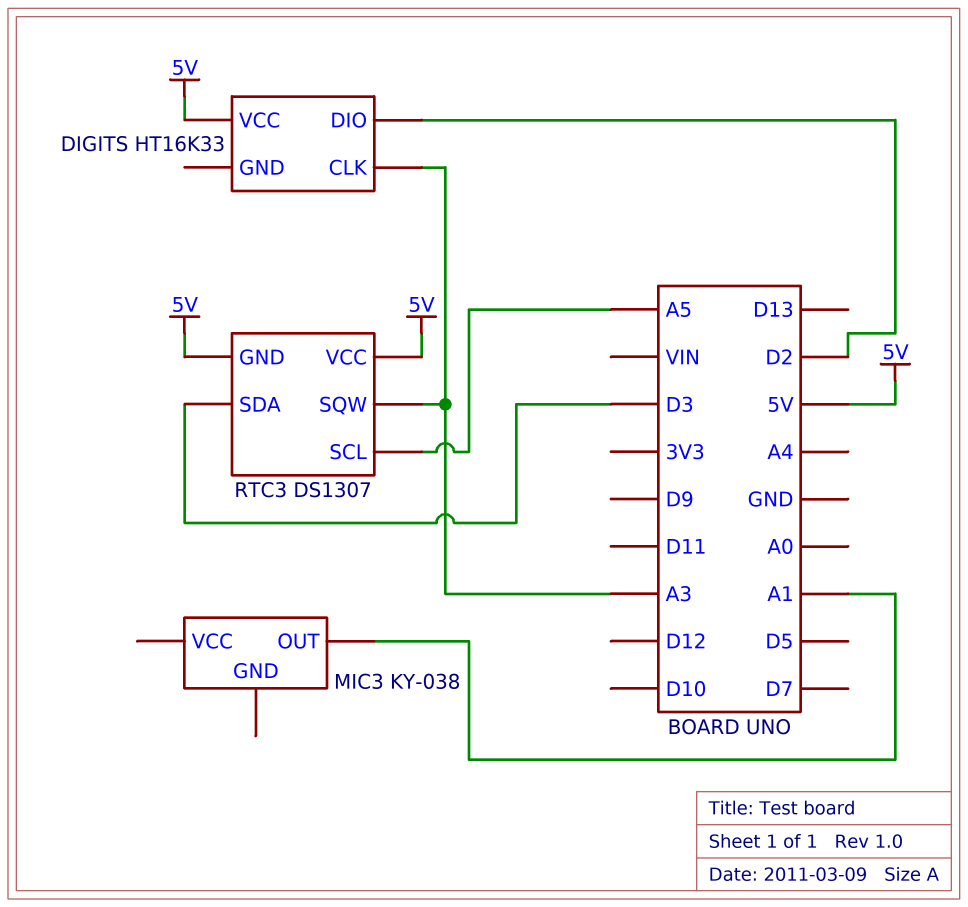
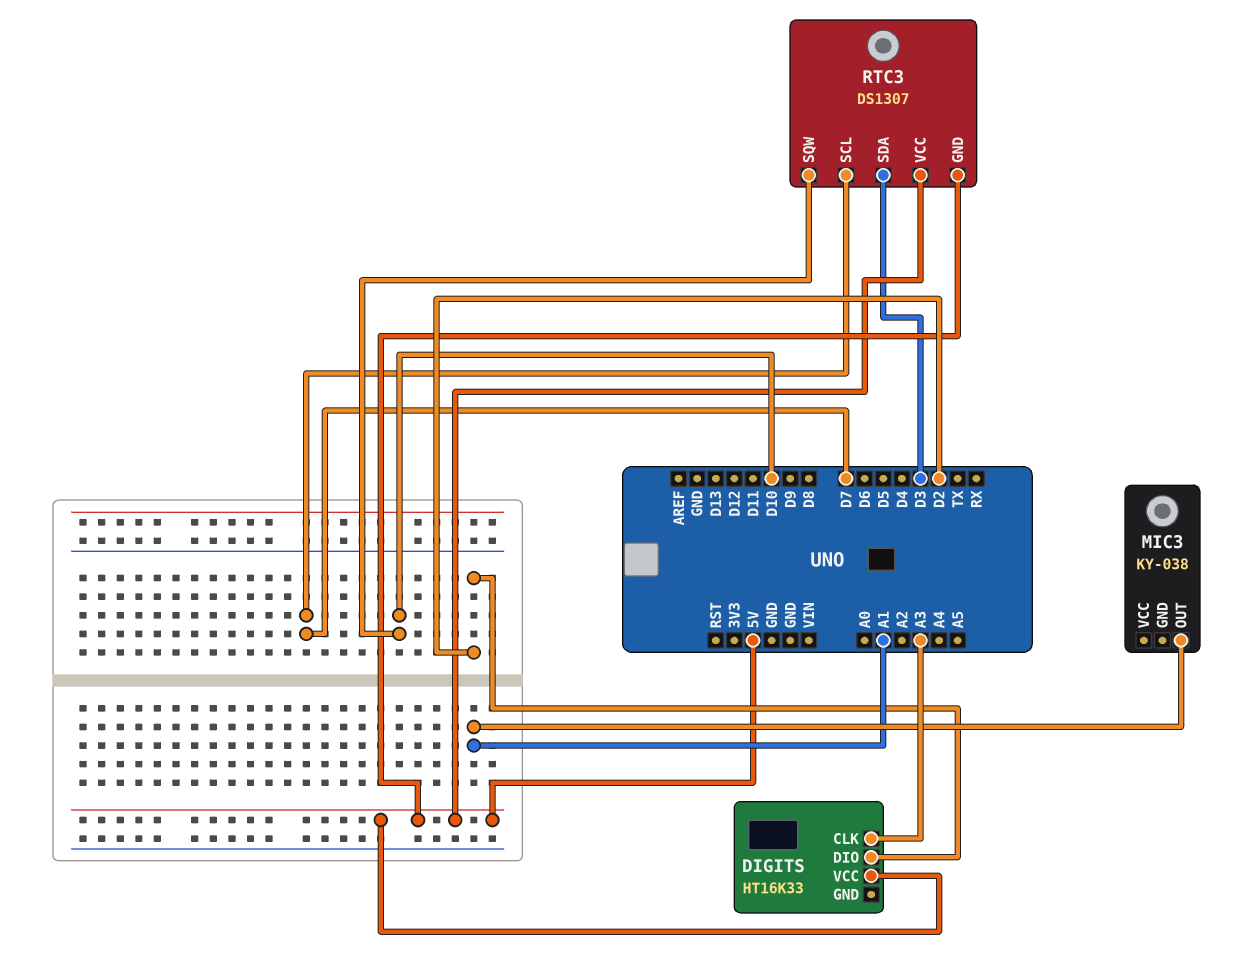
RTC3 pin SCL: A5 -> D7
RTC3 pin SQW: A3 -> D10

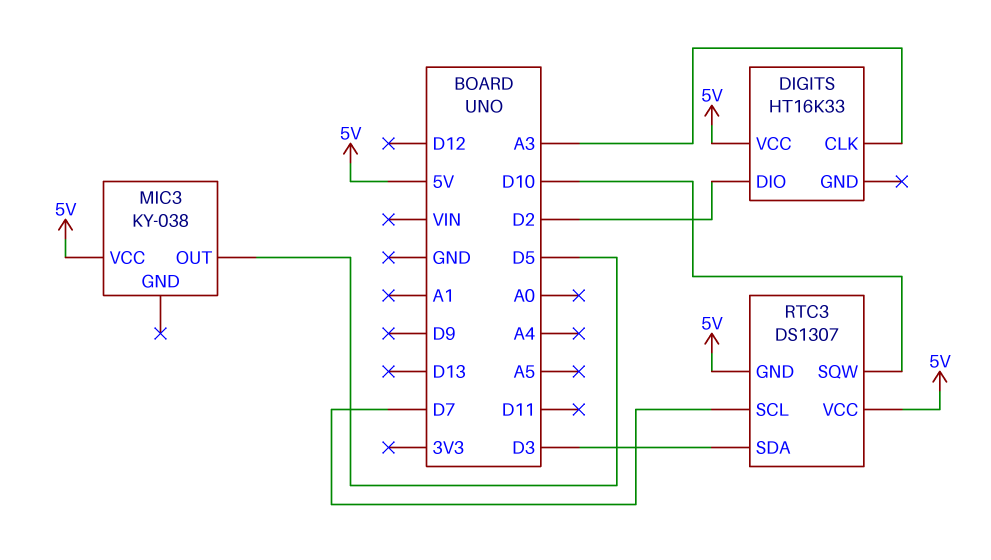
MIC3 pin OUT: A1 -> D5
MIC3 pin VCC: none -> 5V

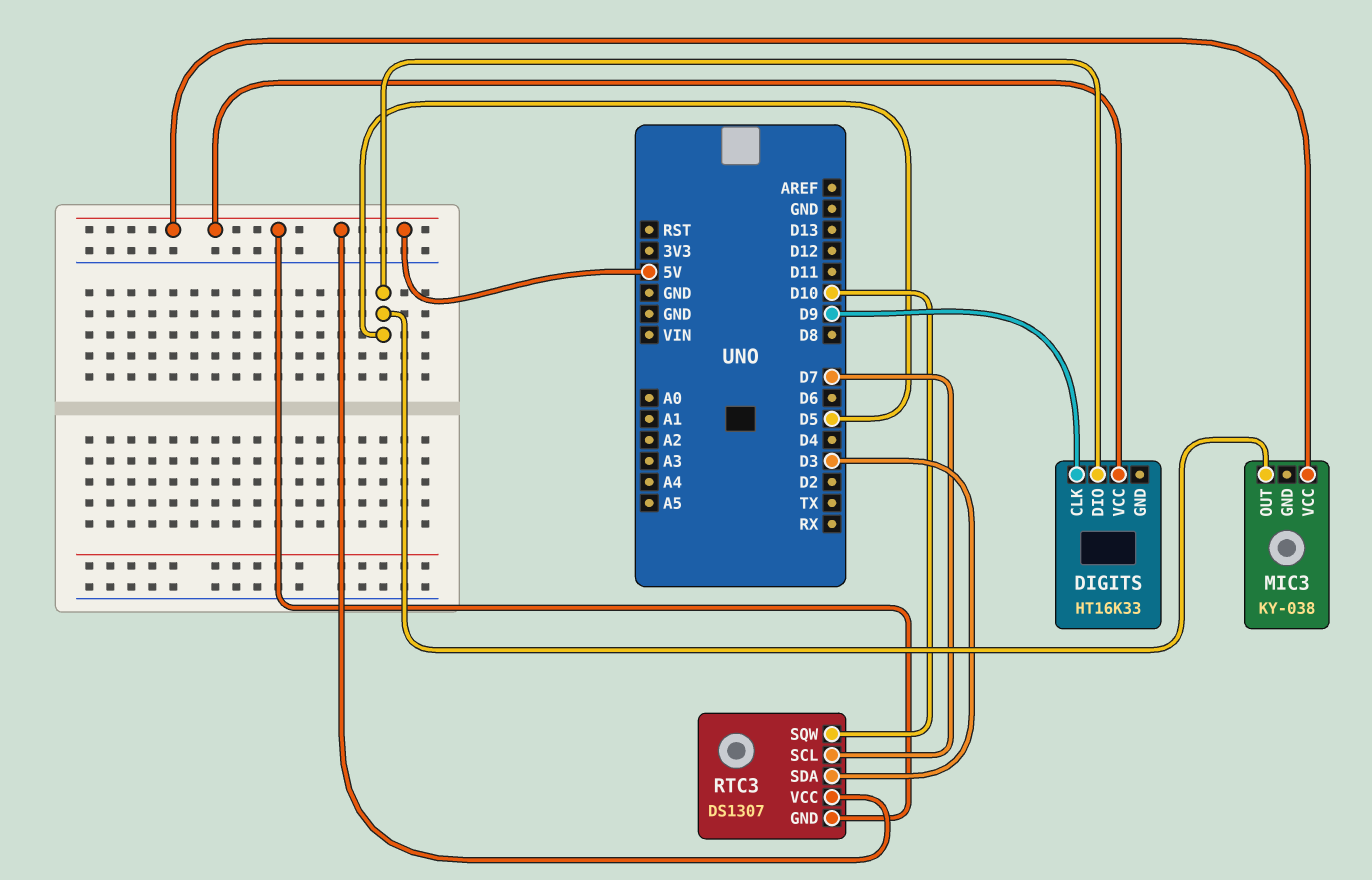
DIGITS pin CLK: A3 -> D9
DIGITS pin DIO: D2 -> D5

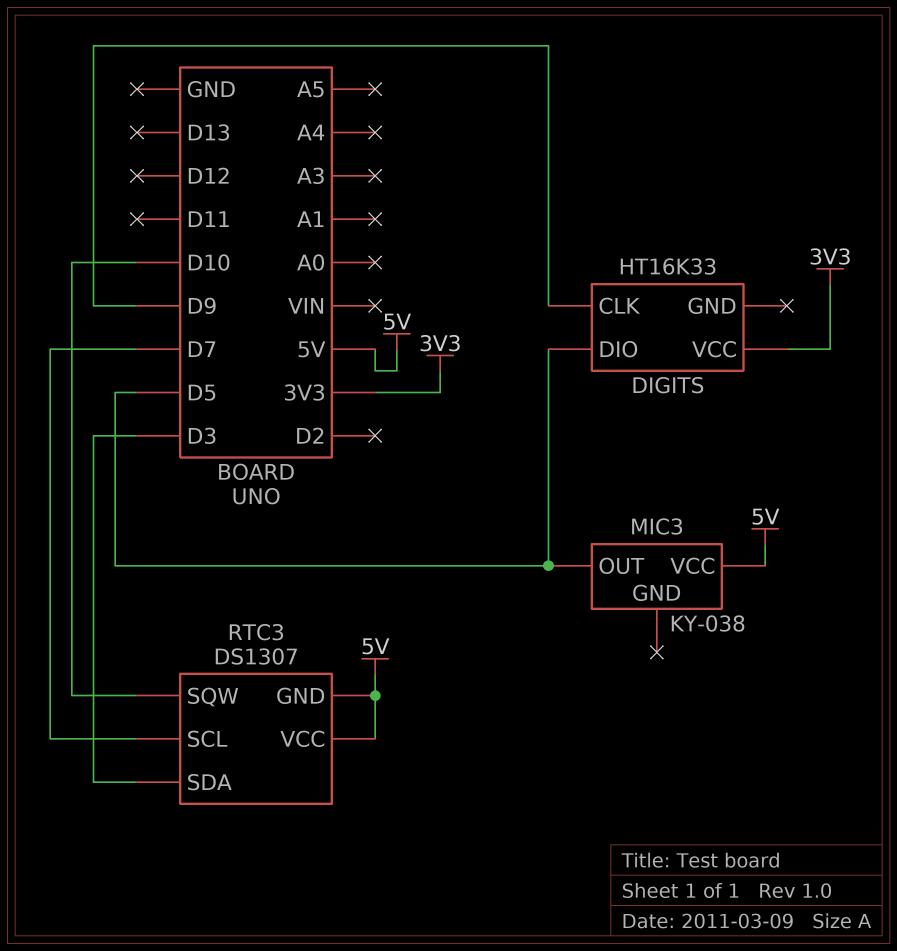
DIGITS pin VCC: 5V -> 3V3

